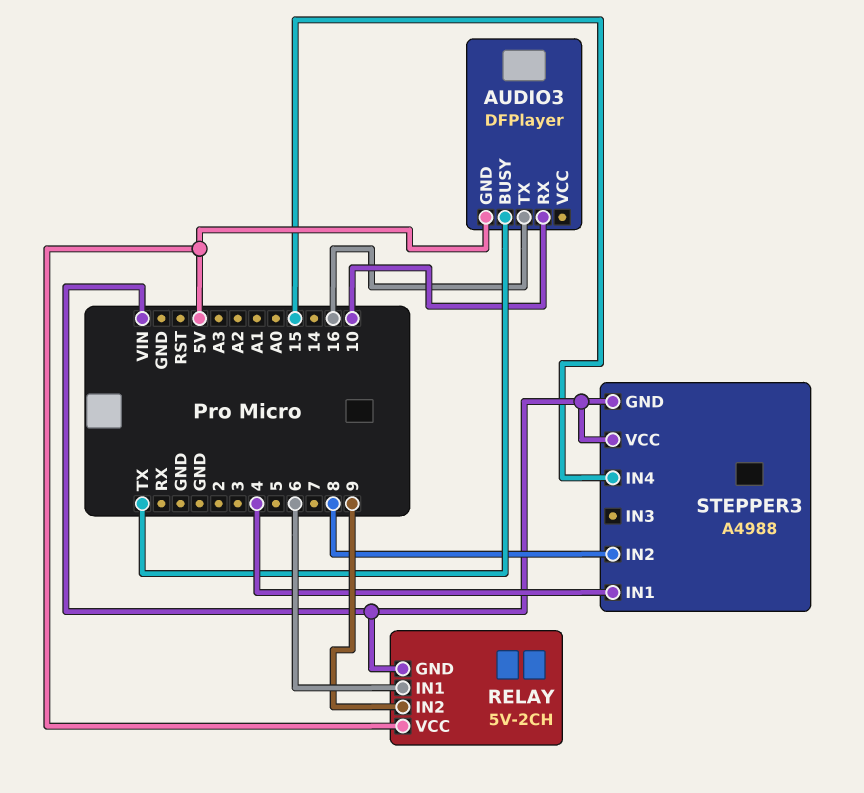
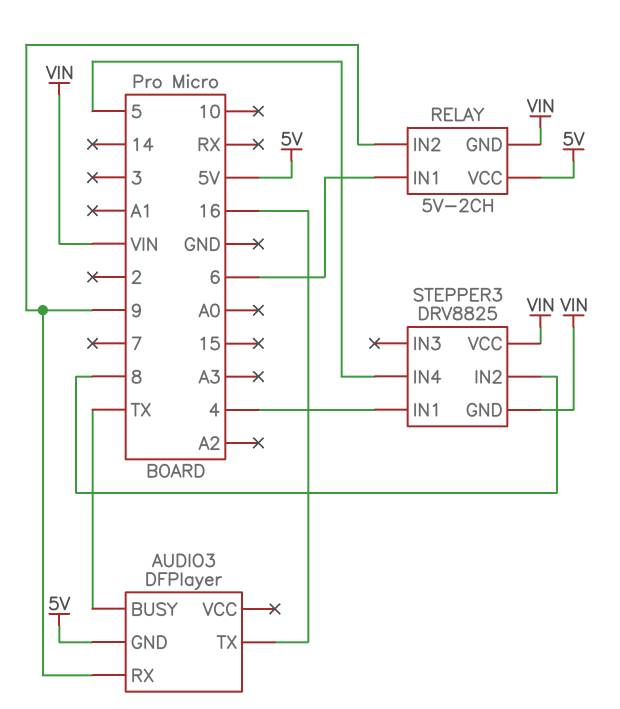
AUDIO3 pin RX: 10 -> 9
STEPPER3: A4988 -> DRV8825
STEPPER3 pin IN4: 15 -> 5

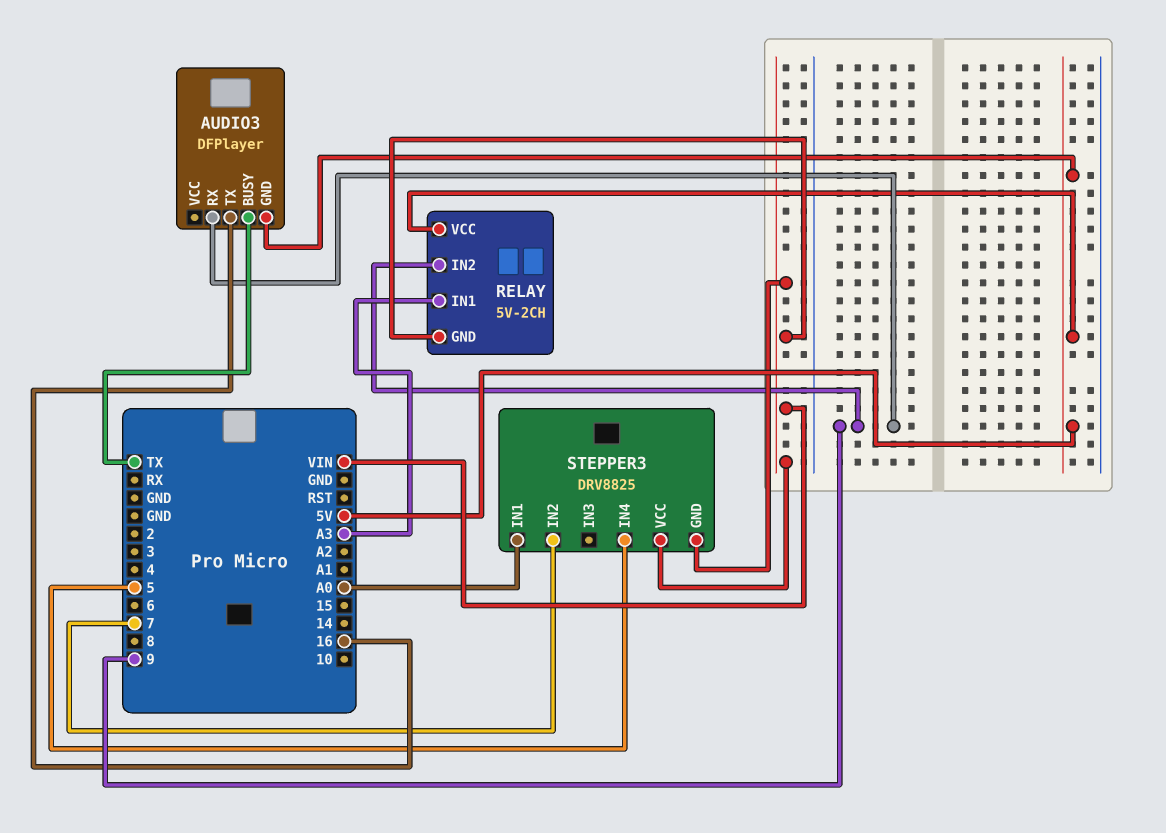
RELAY pin IN1: 6 -> A3
STEPPER3 pin IN1: 4 -> A0
STEPPER3 pin IN2: 8 -> 7

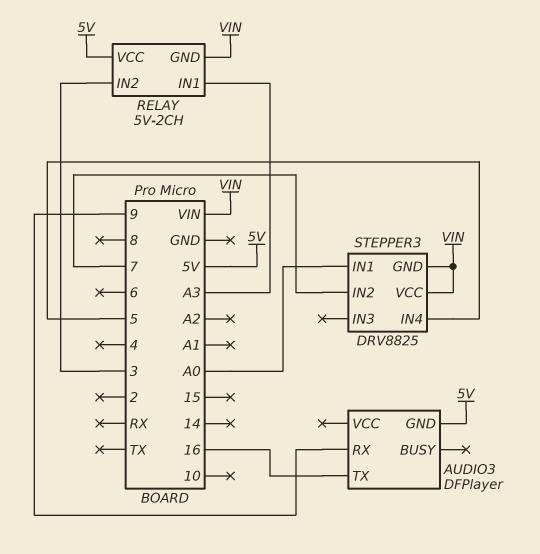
AUDIO3 pin BUSY: TX -> none
RELAY pin IN2: 9 -> 3

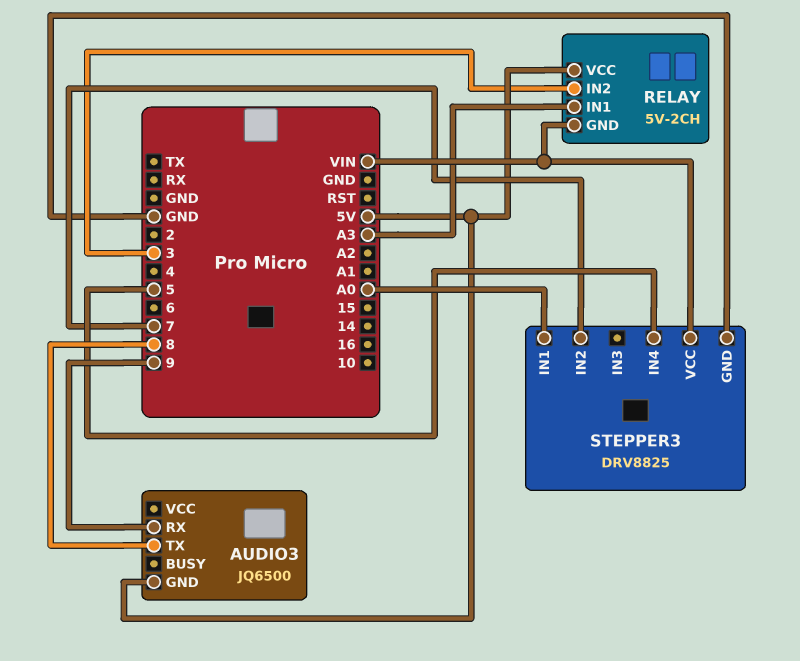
AUDIO3: DFPlayer -> JQ6500
AUDIO3 pin TX: 16 -> 8
STEPPER3 pin GND: VIN -> GND

